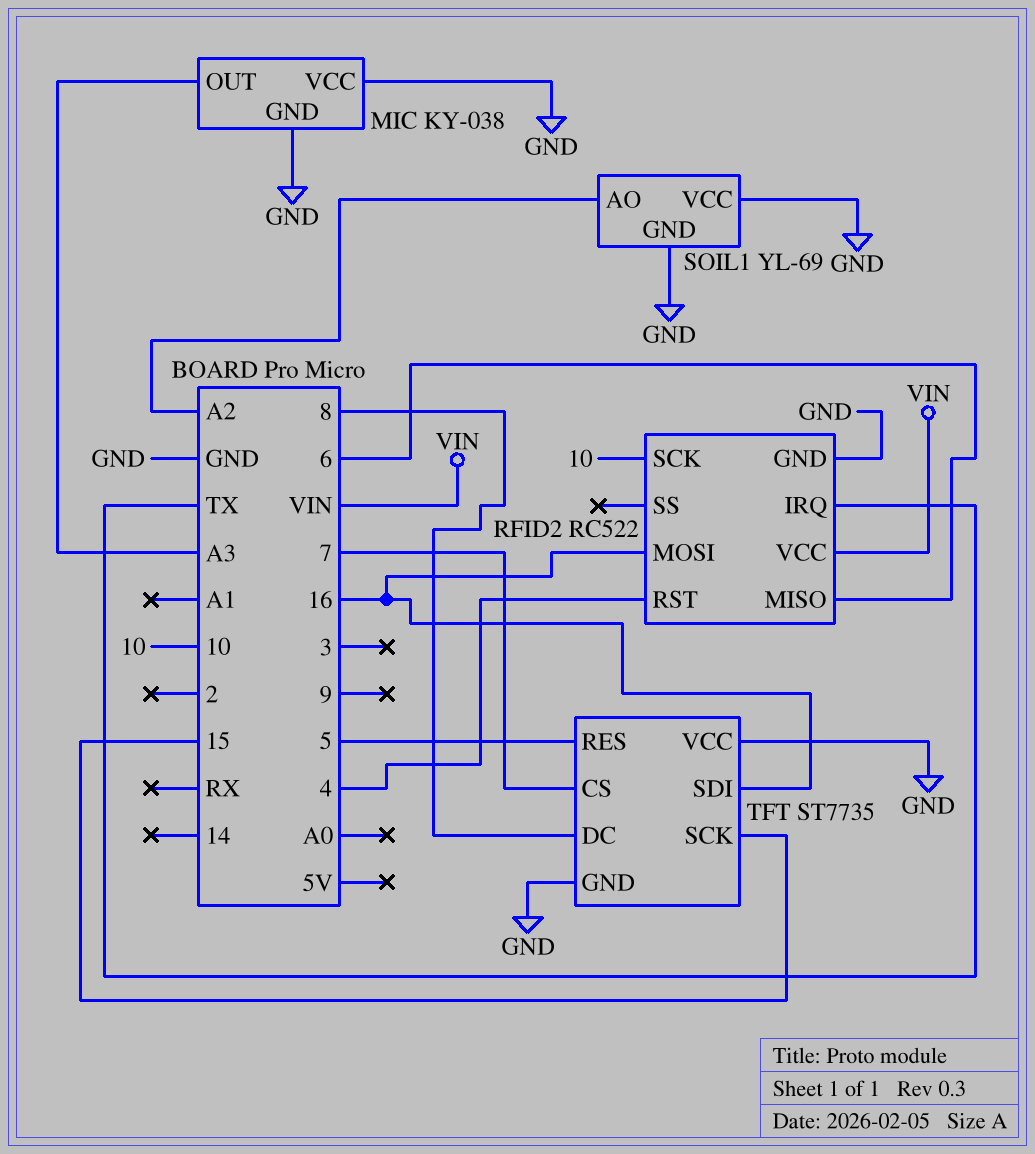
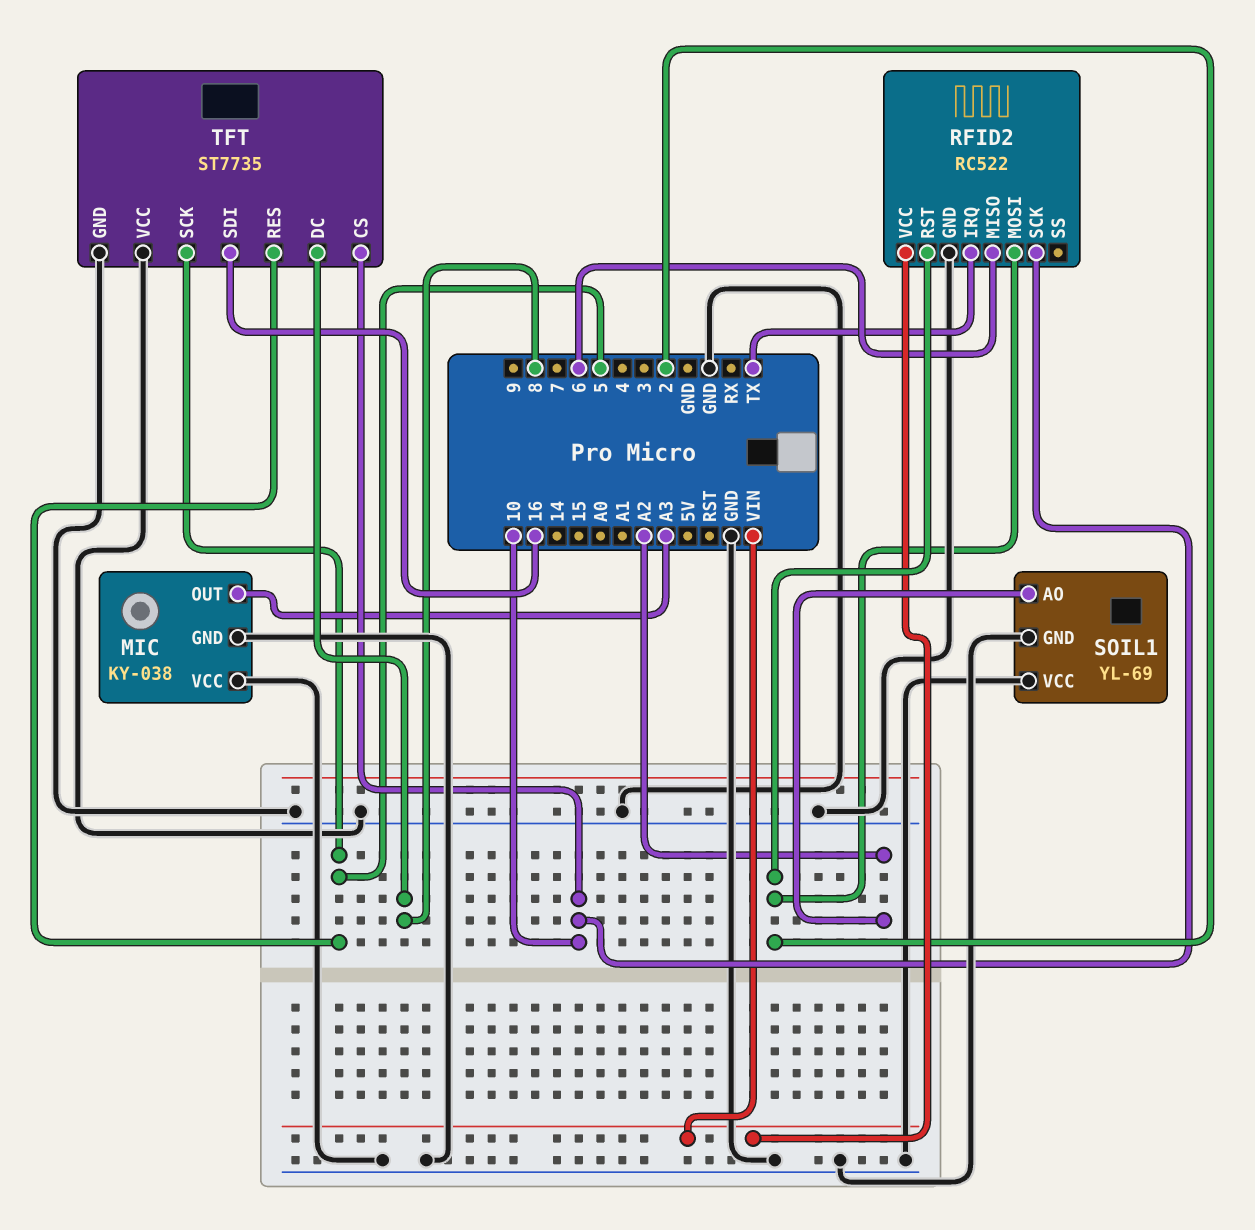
RFID2 pin MOSI: 16 -> 2
RFID2 pin RST: 4 -> 2
TFT pin CS: 7 -> 10
TFT pin SCK: 15 -> 5

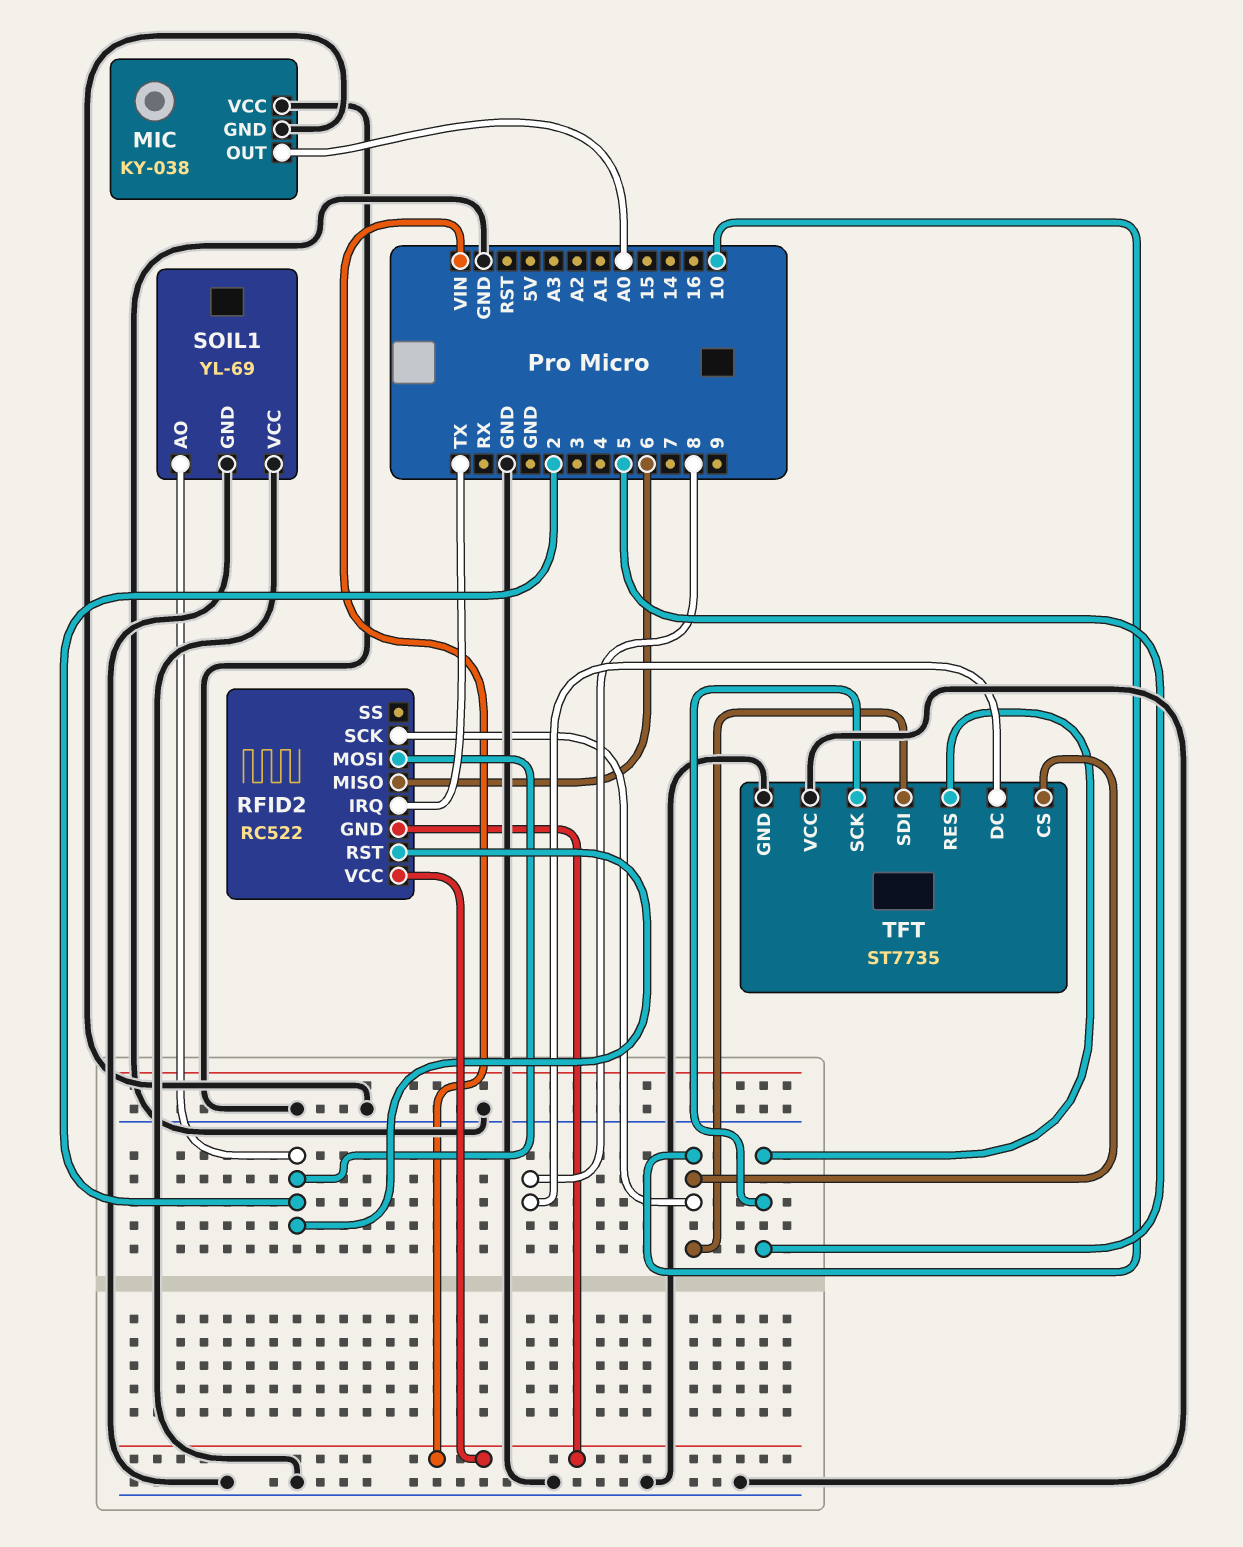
MIC pin OUT: A3 -> A0
RFID2 pin GND: GND -> VIN
SOIL1 pin AO: A2 -> 2
TFT pin SDI: 16 -> 10

